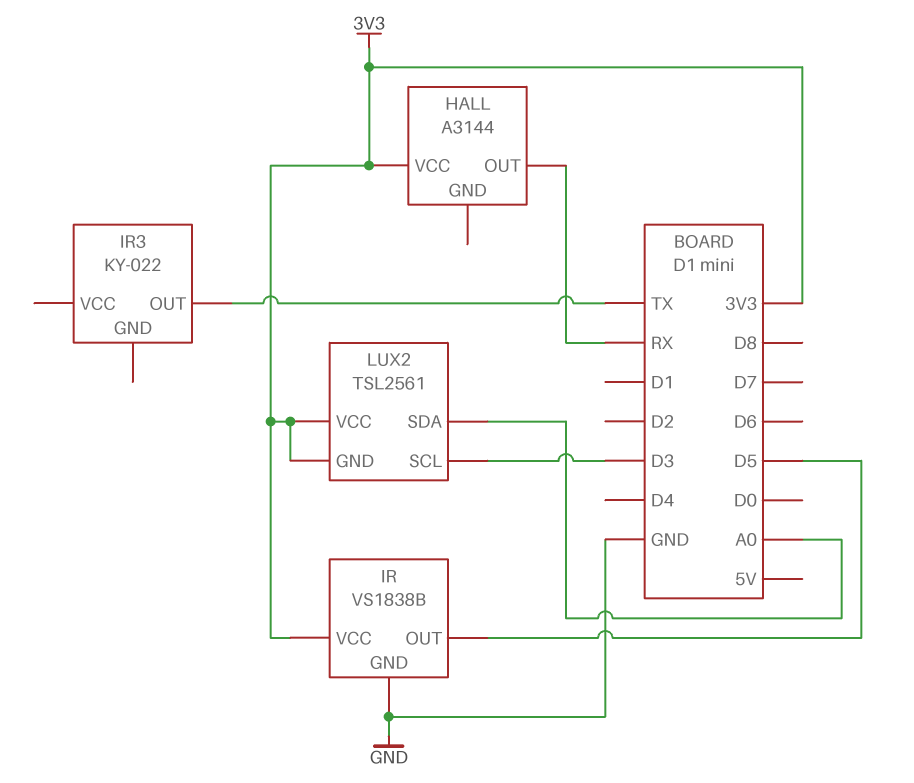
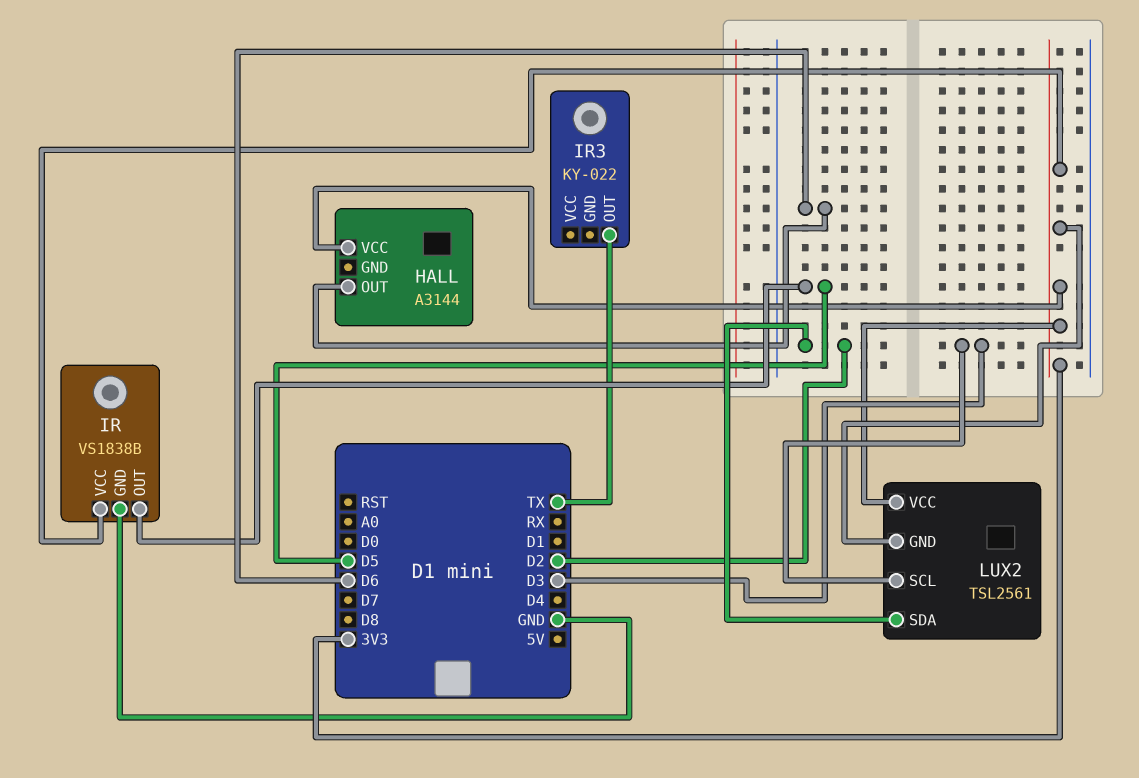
HALL pin OUT: RX -> D6
LUX2 pin SDA: A0 -> D2

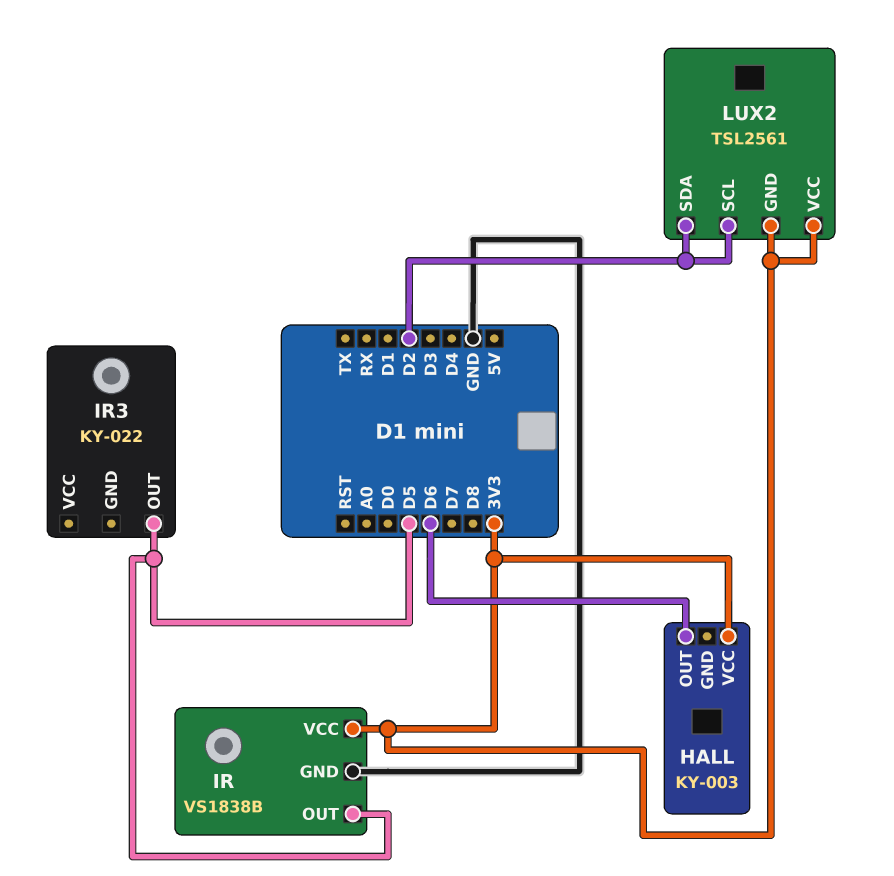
HALL: A3144 -> KY-003
IR3 pin OUT: TX -> D5
LUX2 pin SCL: D3 -> D2

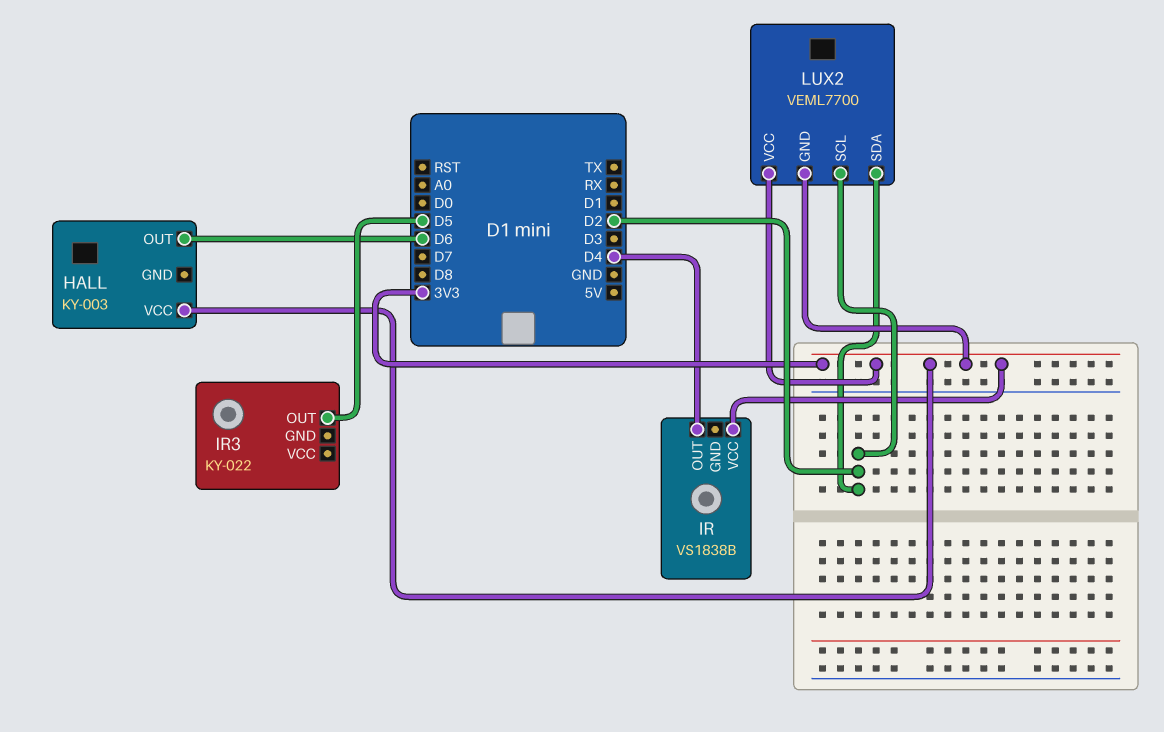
IR pin GND: GND -> none
IR pin OUT: D5 -> D4
LUX2: TSL2561 -> VEML7700

